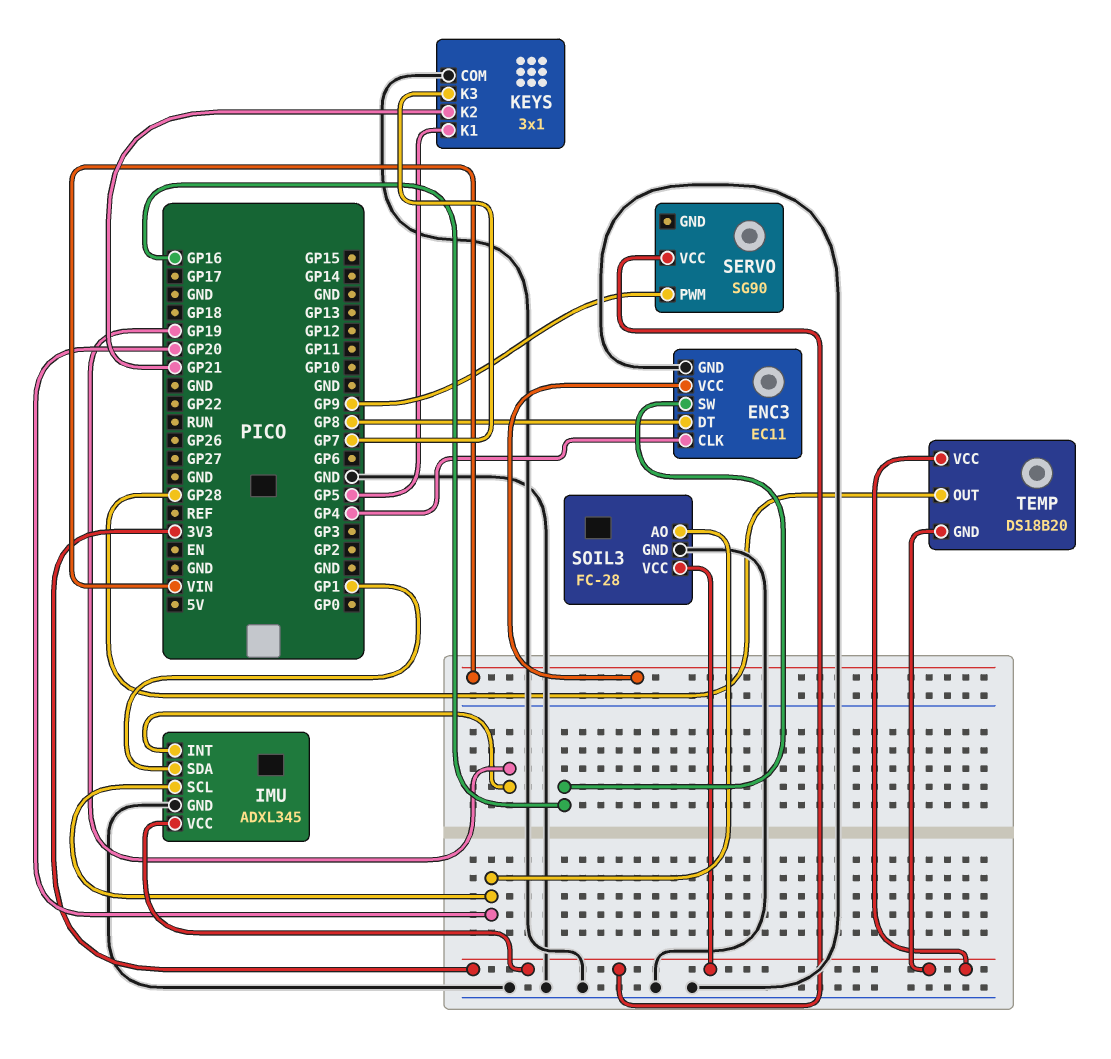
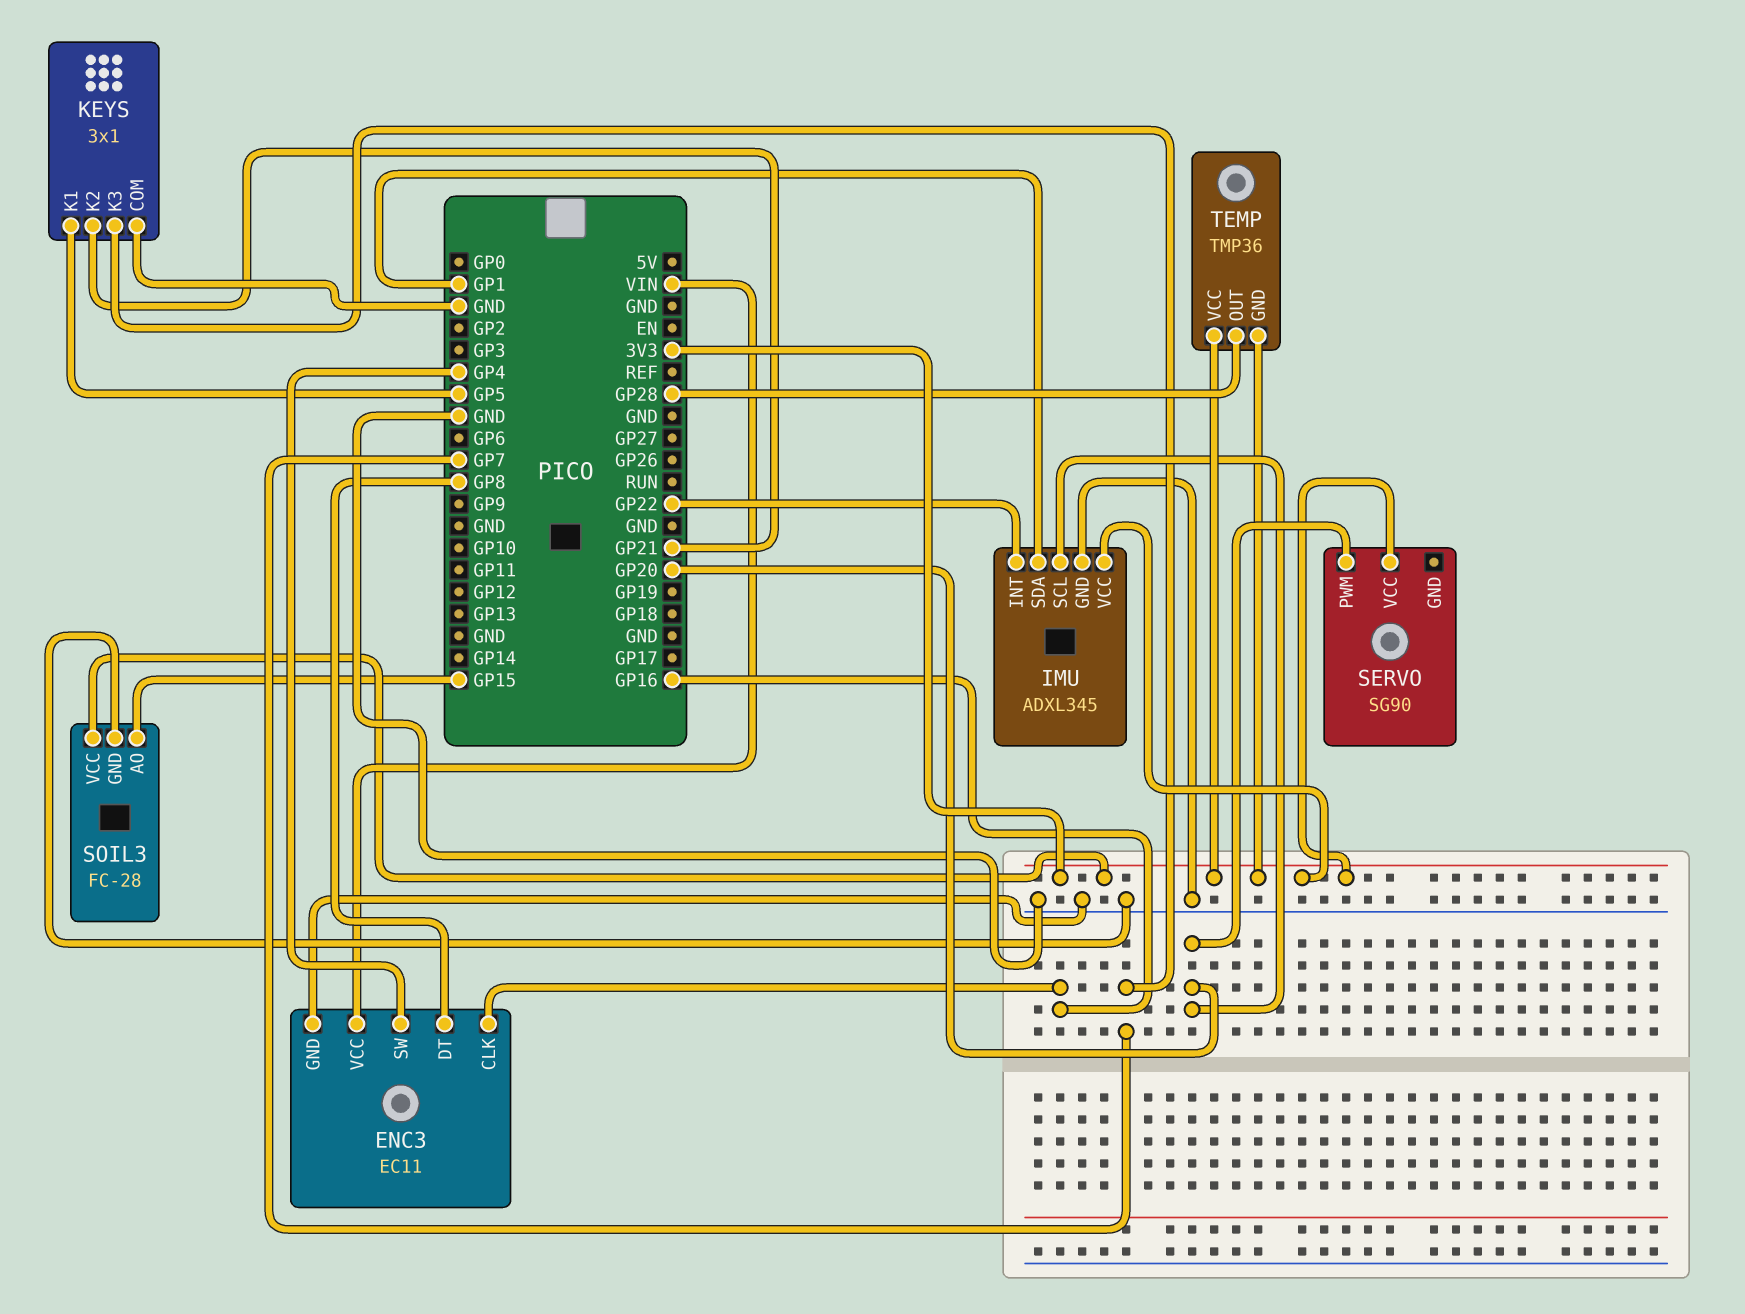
ENC3 pin CLK: GP4 -> GP16
ENC3 pin SW: GP16 -> GP4
IMU pin INT: GP19 -> GP22
SERVO pin PWM: GP9 -> GP20
SOIL3 pin AO: GP20 -> GP15
TEMP: DS18B20 -> TMP36

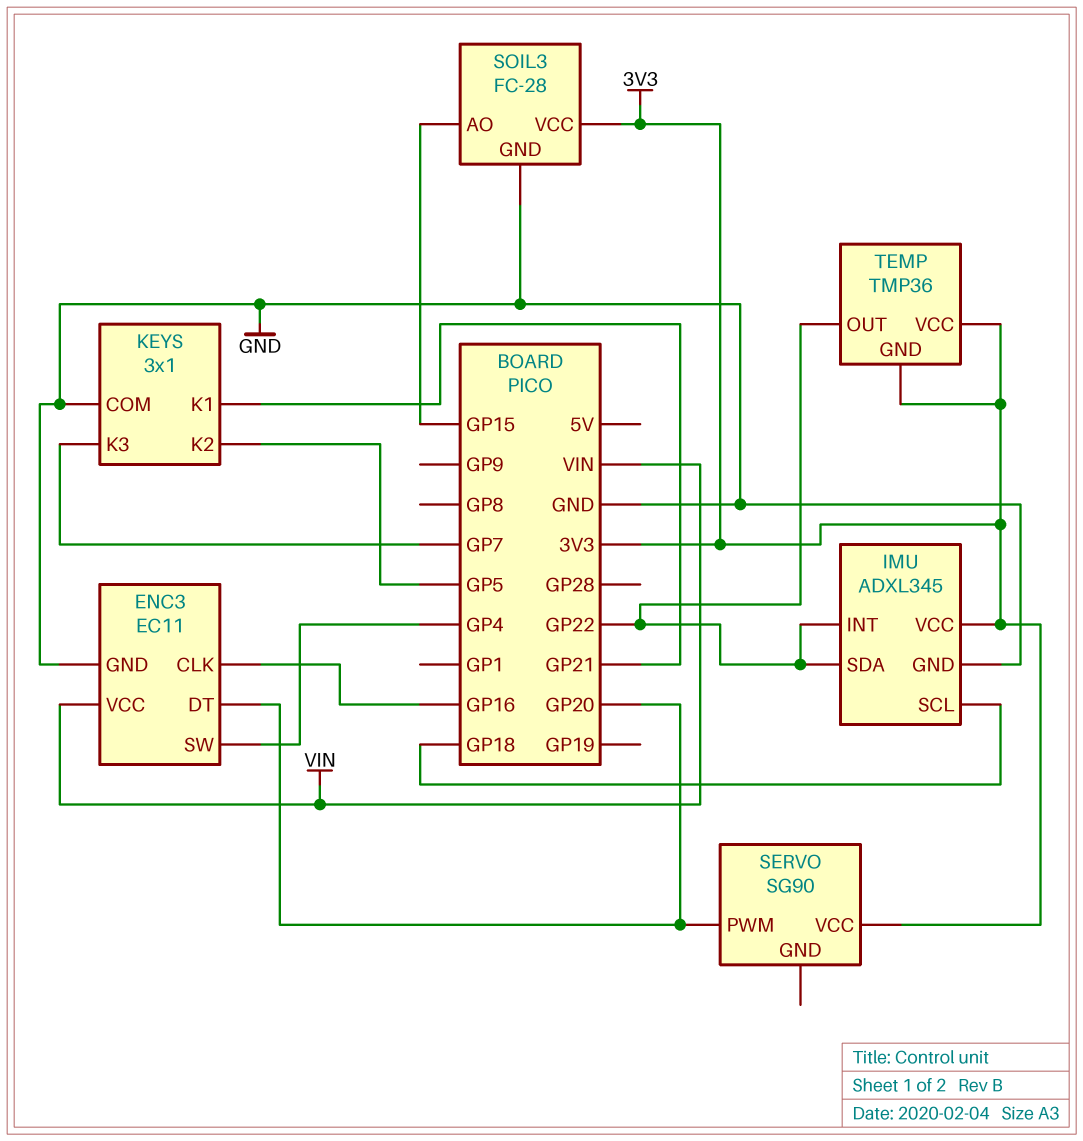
ENC3 pin DT: GP8 -> GP20
IMU pin SCL: GP20 -> GP18
IMU pin SDA: GP1 -> GP22
KEYS pin K1: GP5 -> GP21
KEYS pin K2: GP21 -> GP5
TEMP pin OUT: GP28 -> GP22

